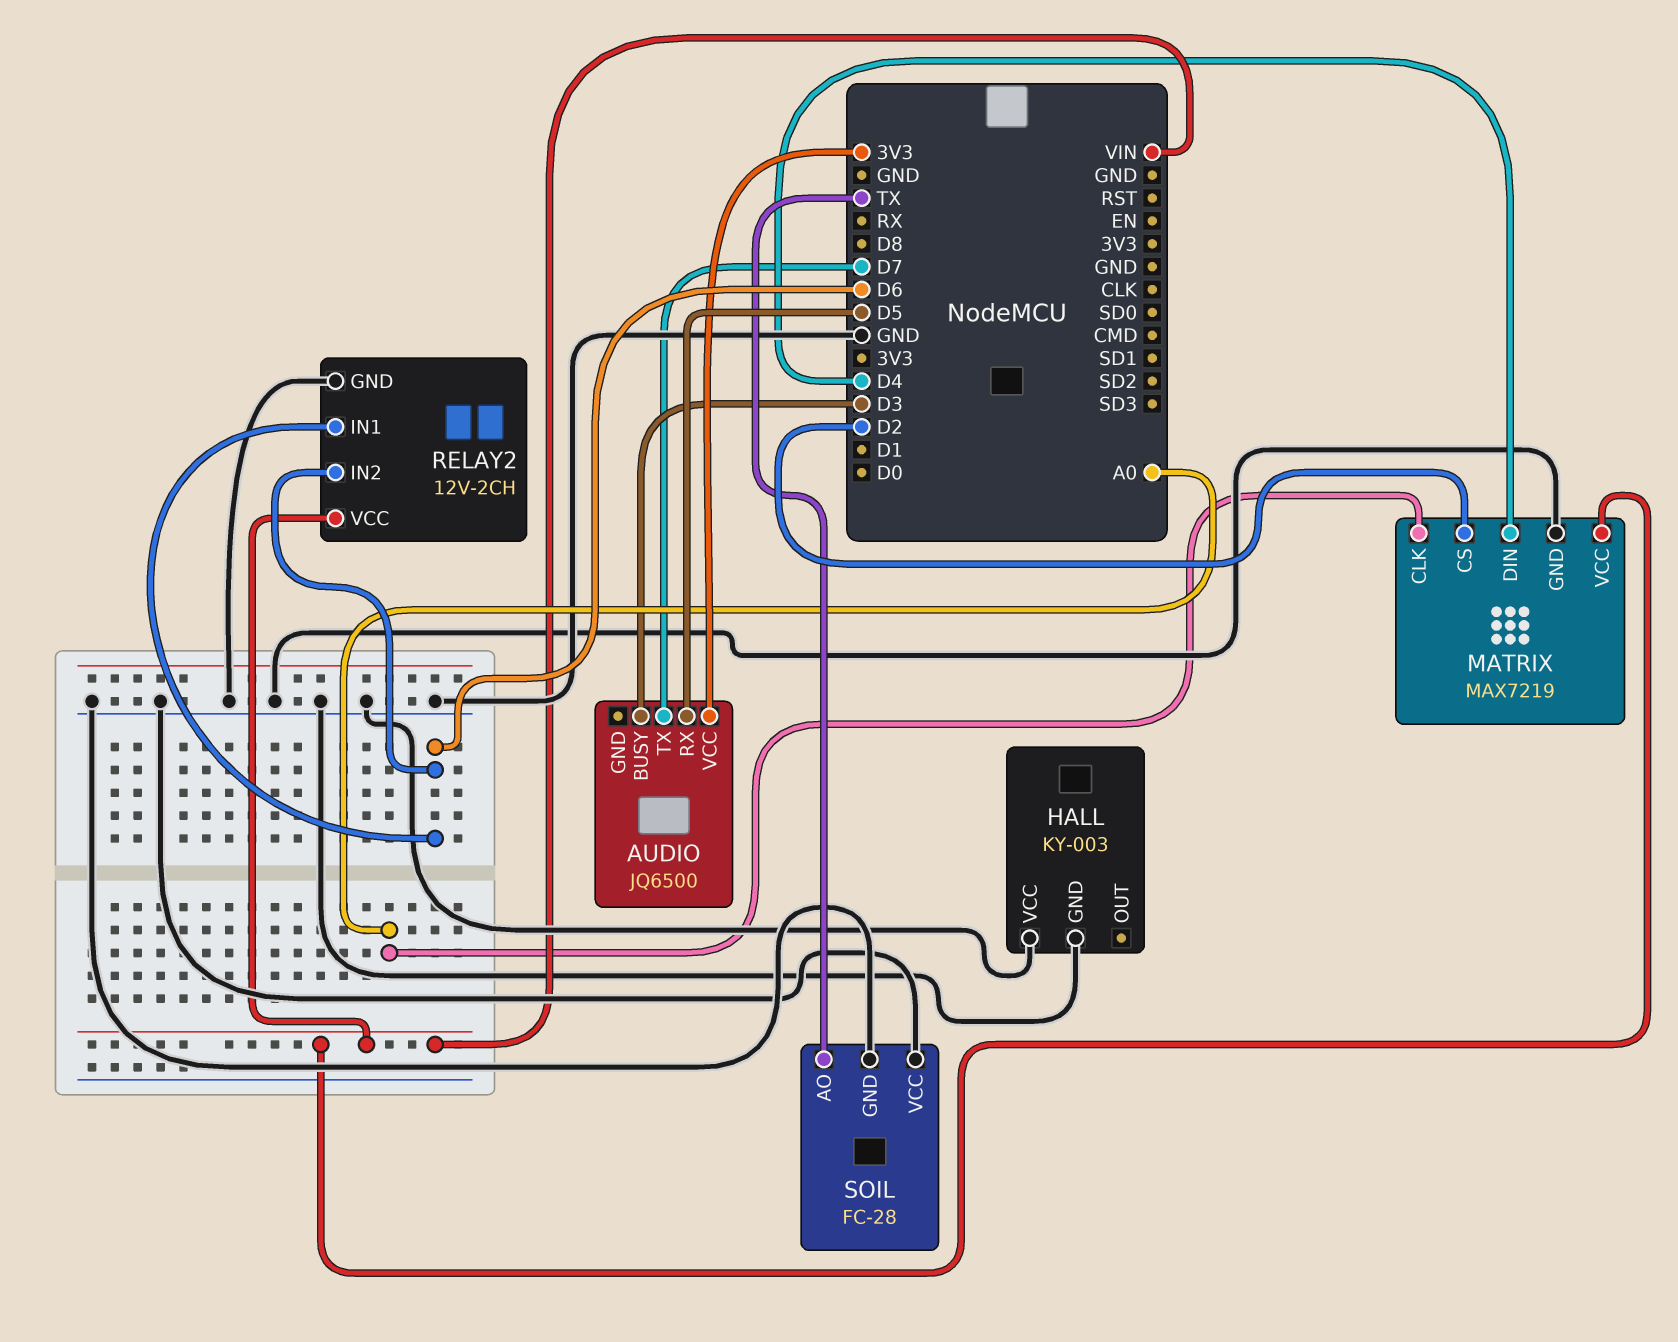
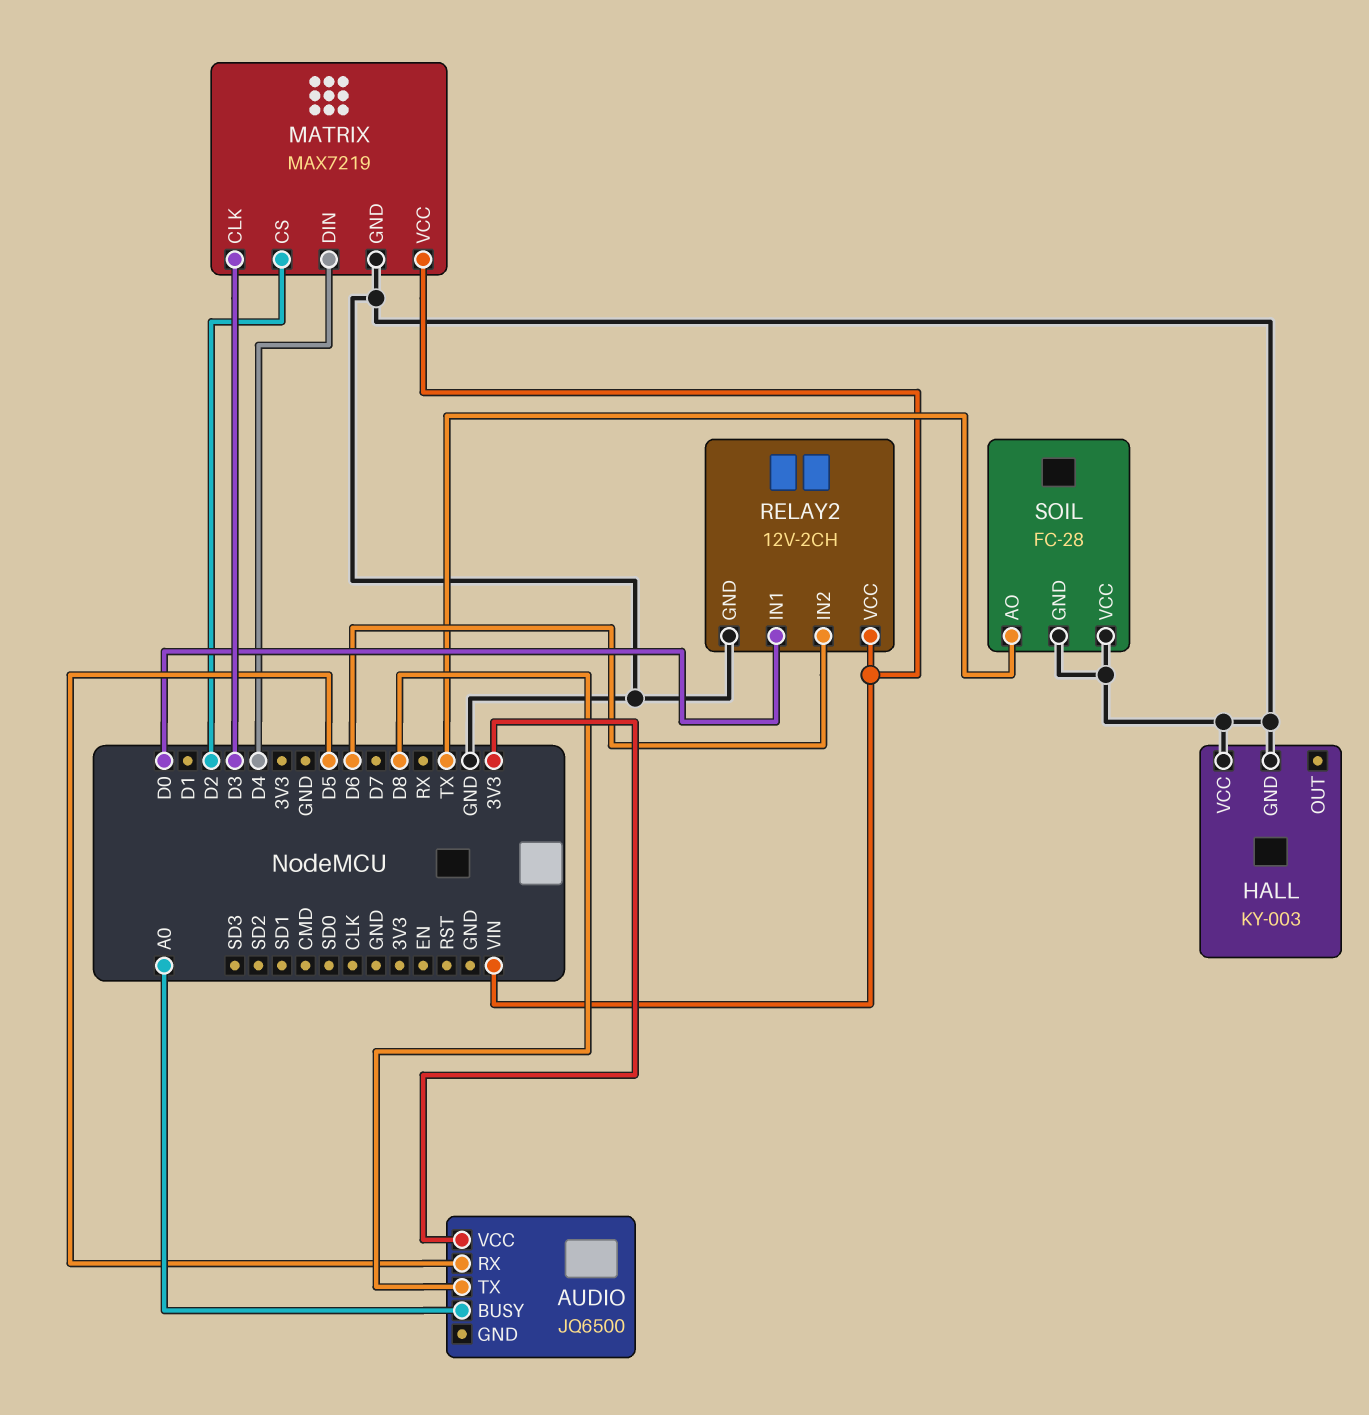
AUDIO pin BUSY: D3 -> A0
AUDIO pin TX: D7 -> D8
MATRIX pin CLK: A0 -> D3
RELAY2 pin IN1: D6 -> D0

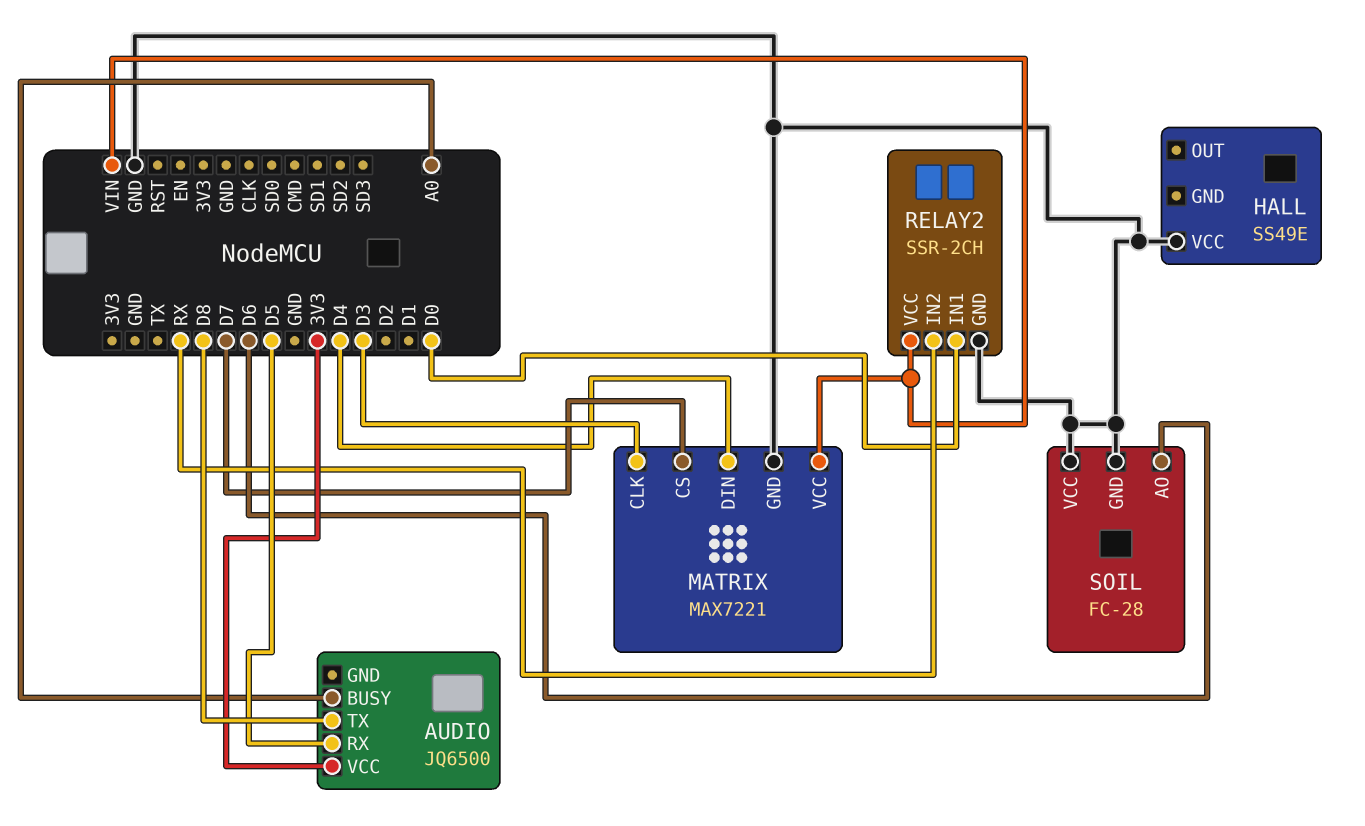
HALL: KY-003 -> SS49E
HALL pin GND: GND -> none
MATRIX: MAX7219 -> MAX7221
MATRIX pin CS: D2 -> D7
RELAY2: 12V-2CH -> SSR-2CH
RELAY2 pin IN2: D6 -> RX
SOIL pin AO: TX -> D6

